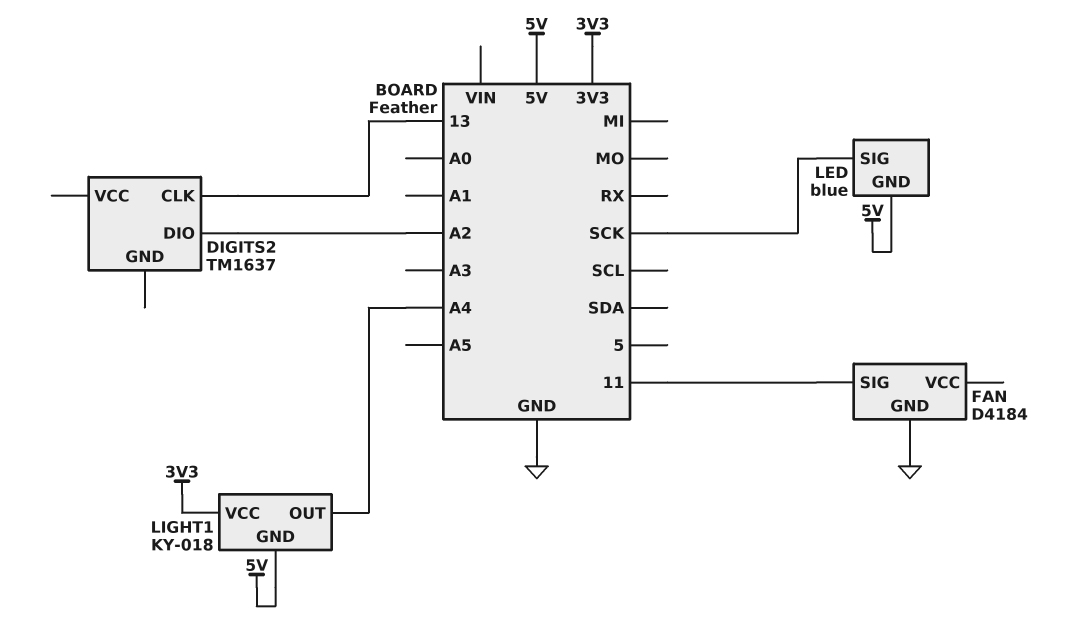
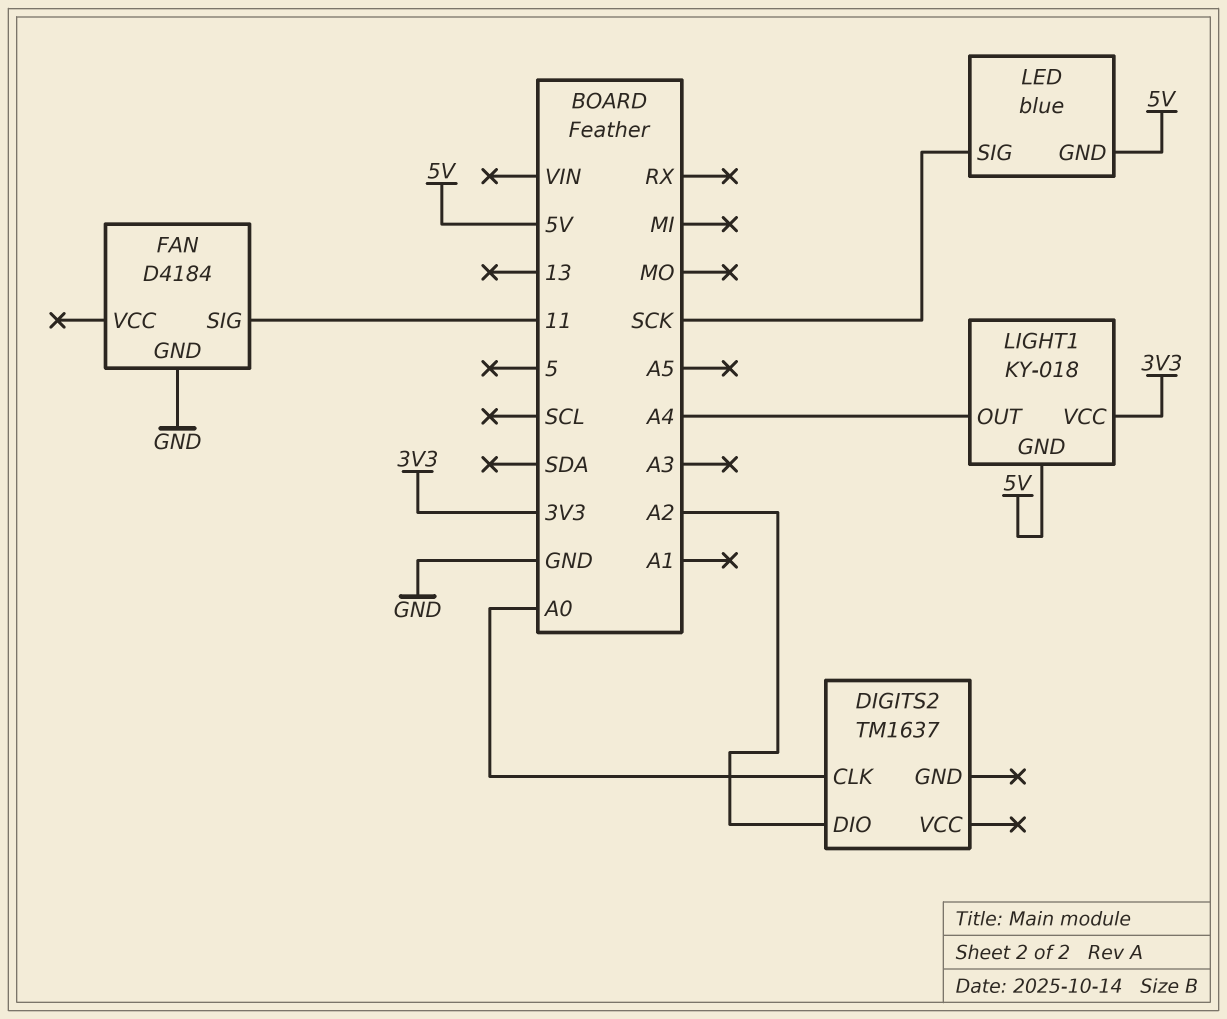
DIGITS2 pin CLK: 13 -> A0

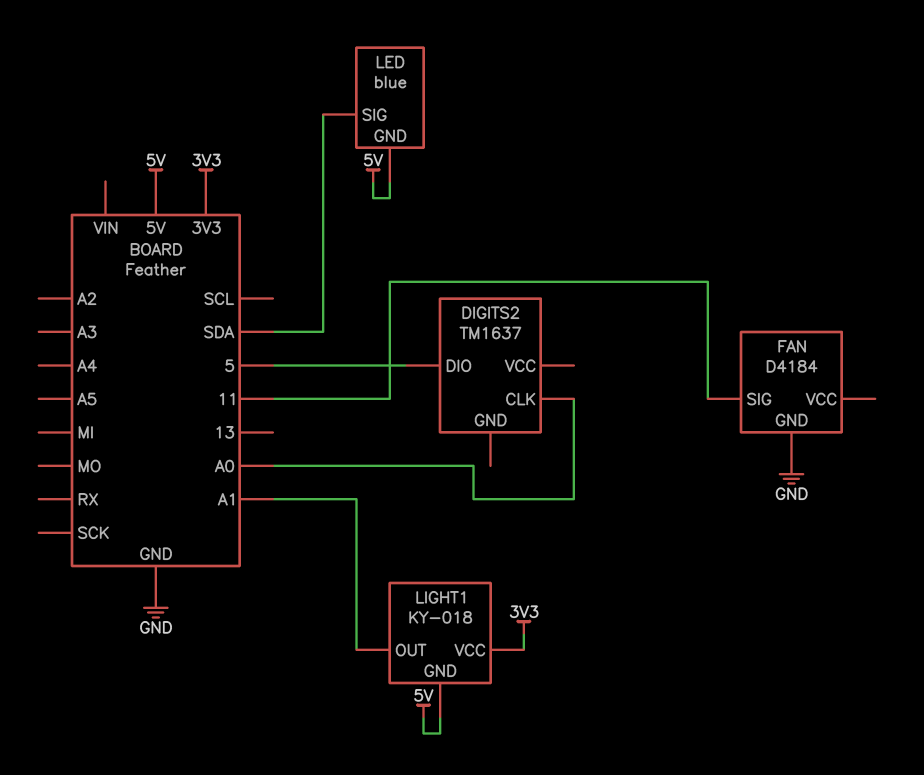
DIGITS2 pin DIO: A2 -> 5
LED pin SIG: SCK -> SDA
LIGHT1 pin OUT: A4 -> A1

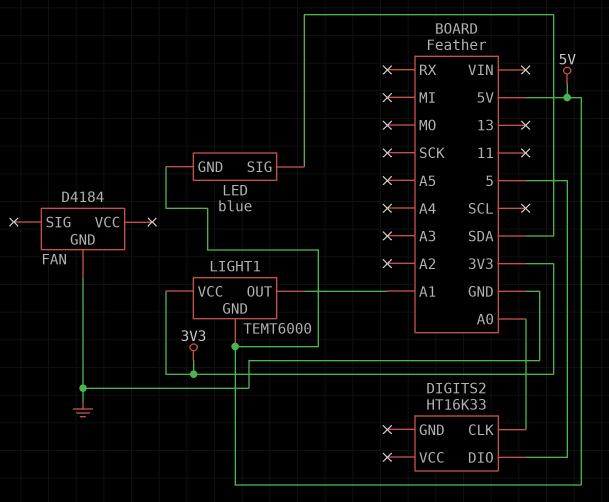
DIGITS2: TM1637 -> HT16K33
FAN pin SIG: 11 -> none
LIGHT1: KY-018 -> TEMT6000

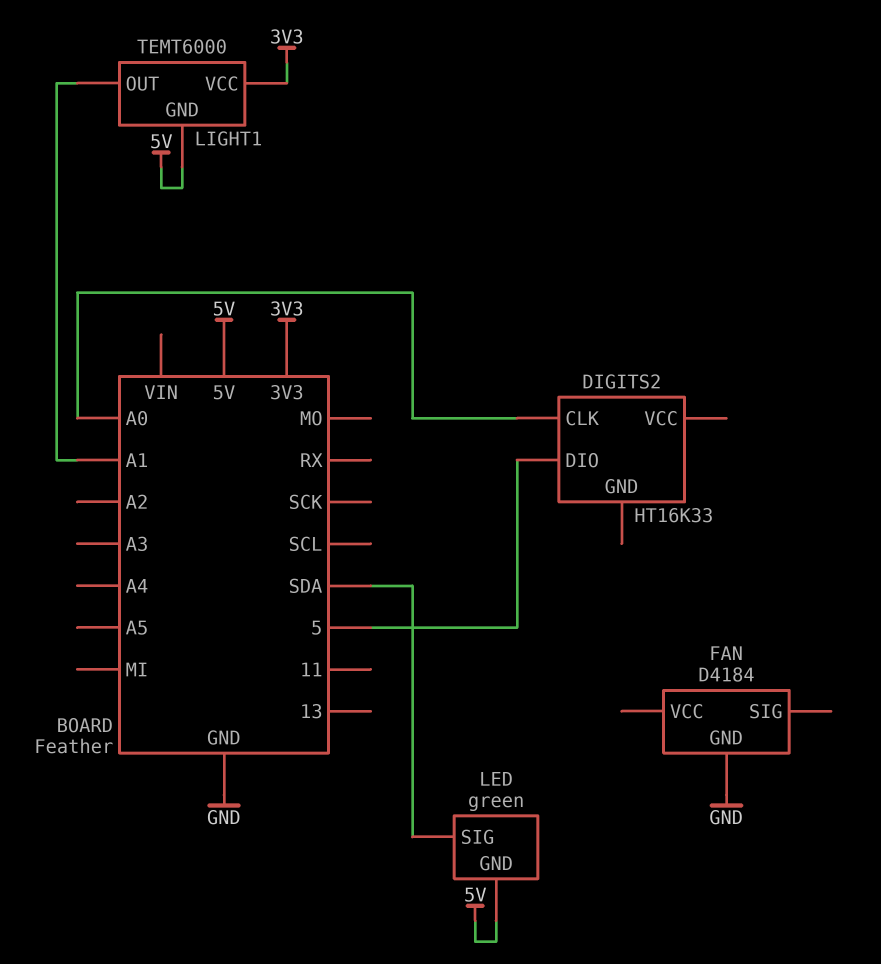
LED: blue -> green

